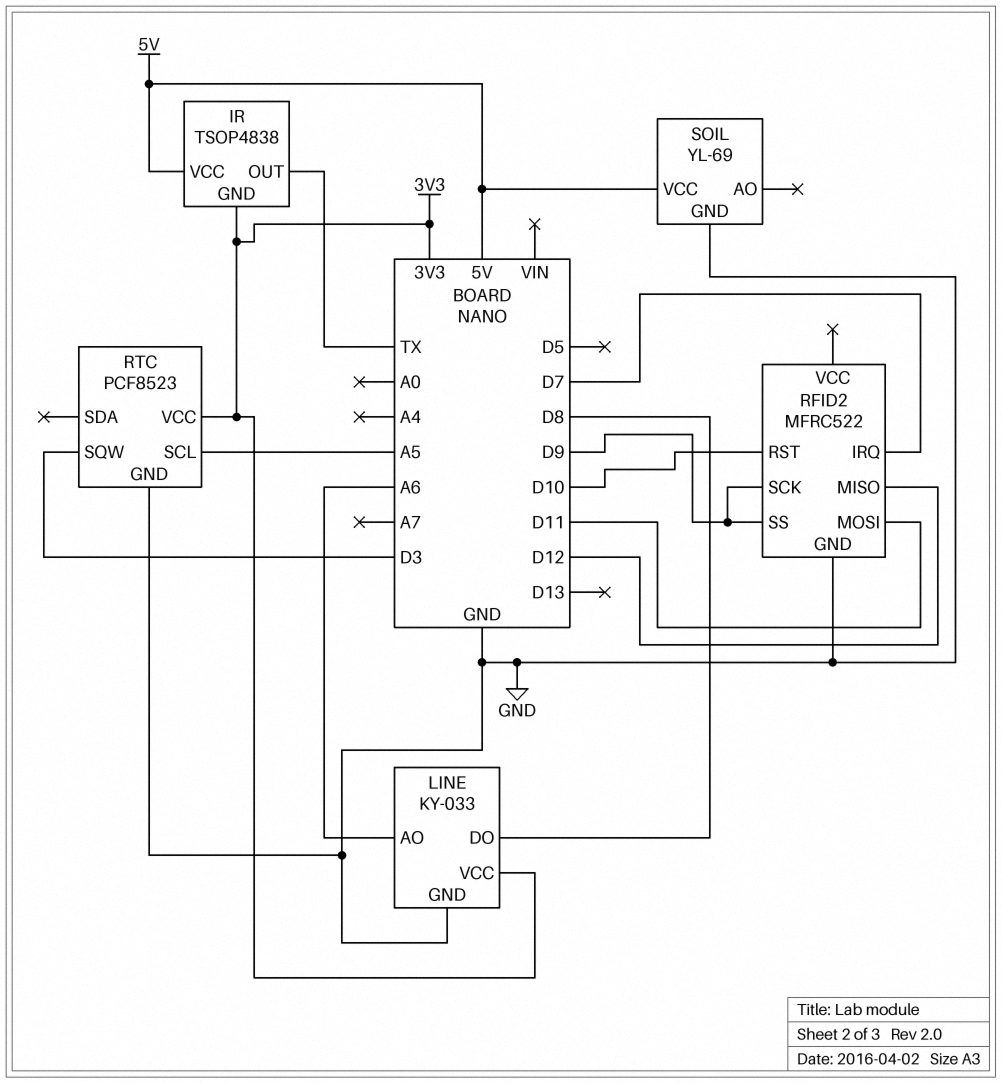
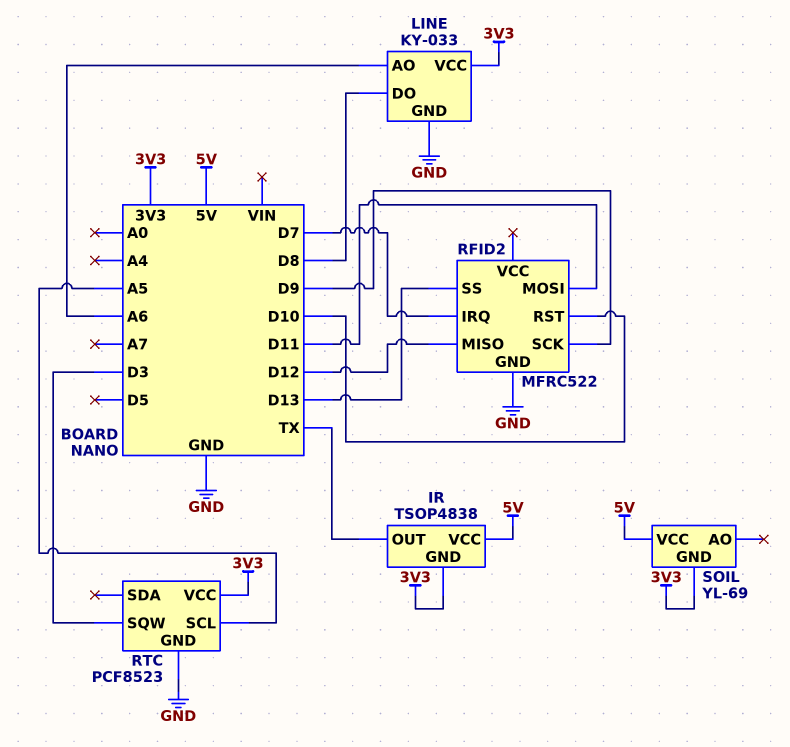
RFID2 pin SS: D9 -> D13
SOIL pin GND: GND -> 3V3

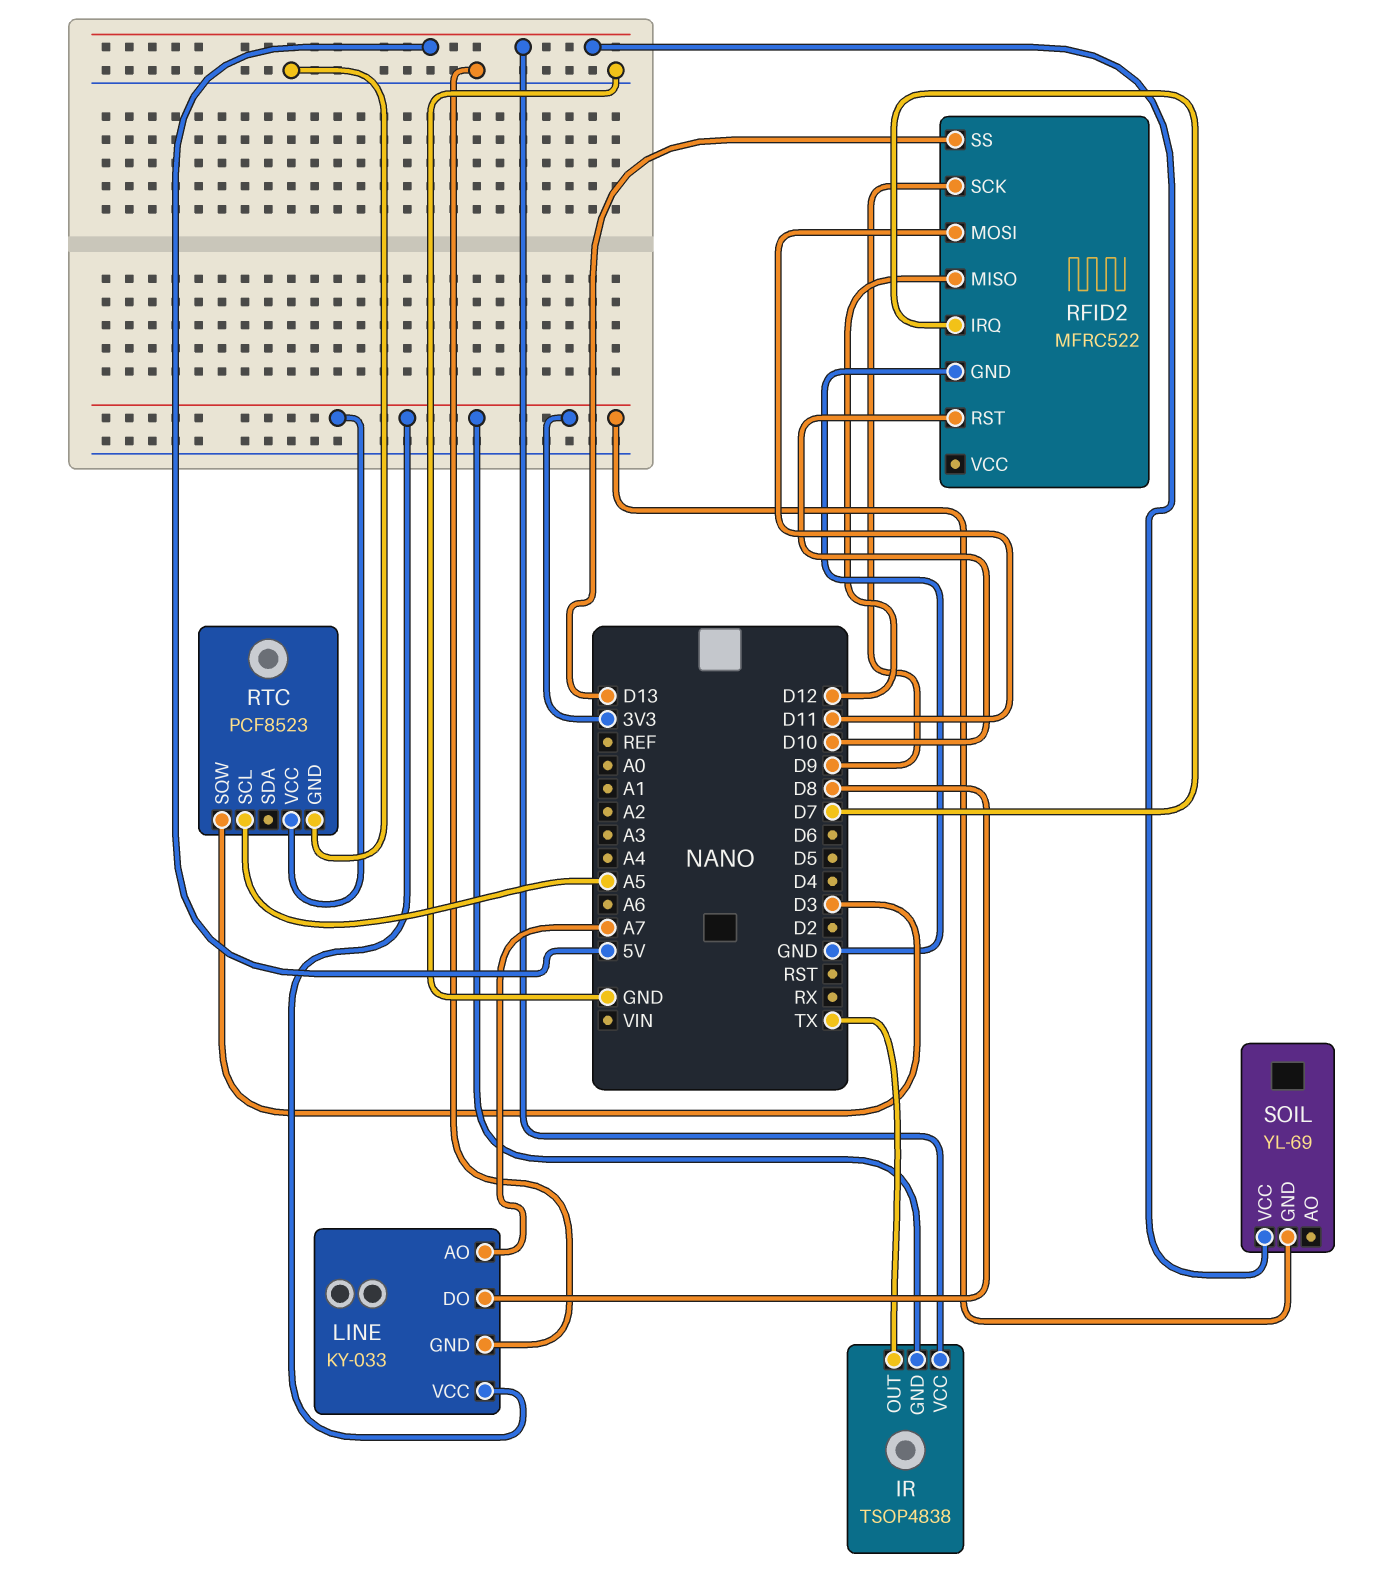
LINE pin AO: A6 -> A7

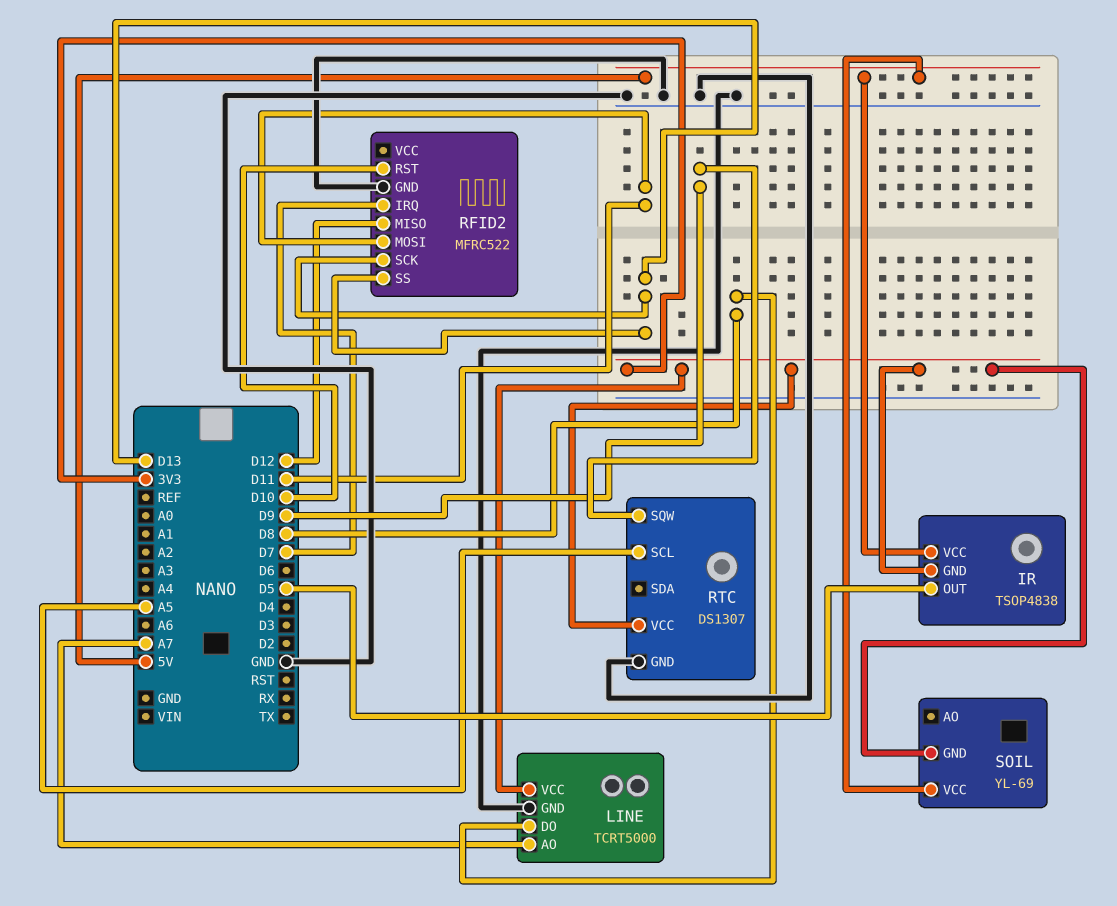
IR pin OUT: TX -> D5
LINE: KY-033 -> TCRT5000
RFID2 pin SCK: D9 -> D13
RTC: PCF8523 -> DS1307
RTC pin SQW: D3 -> D9

